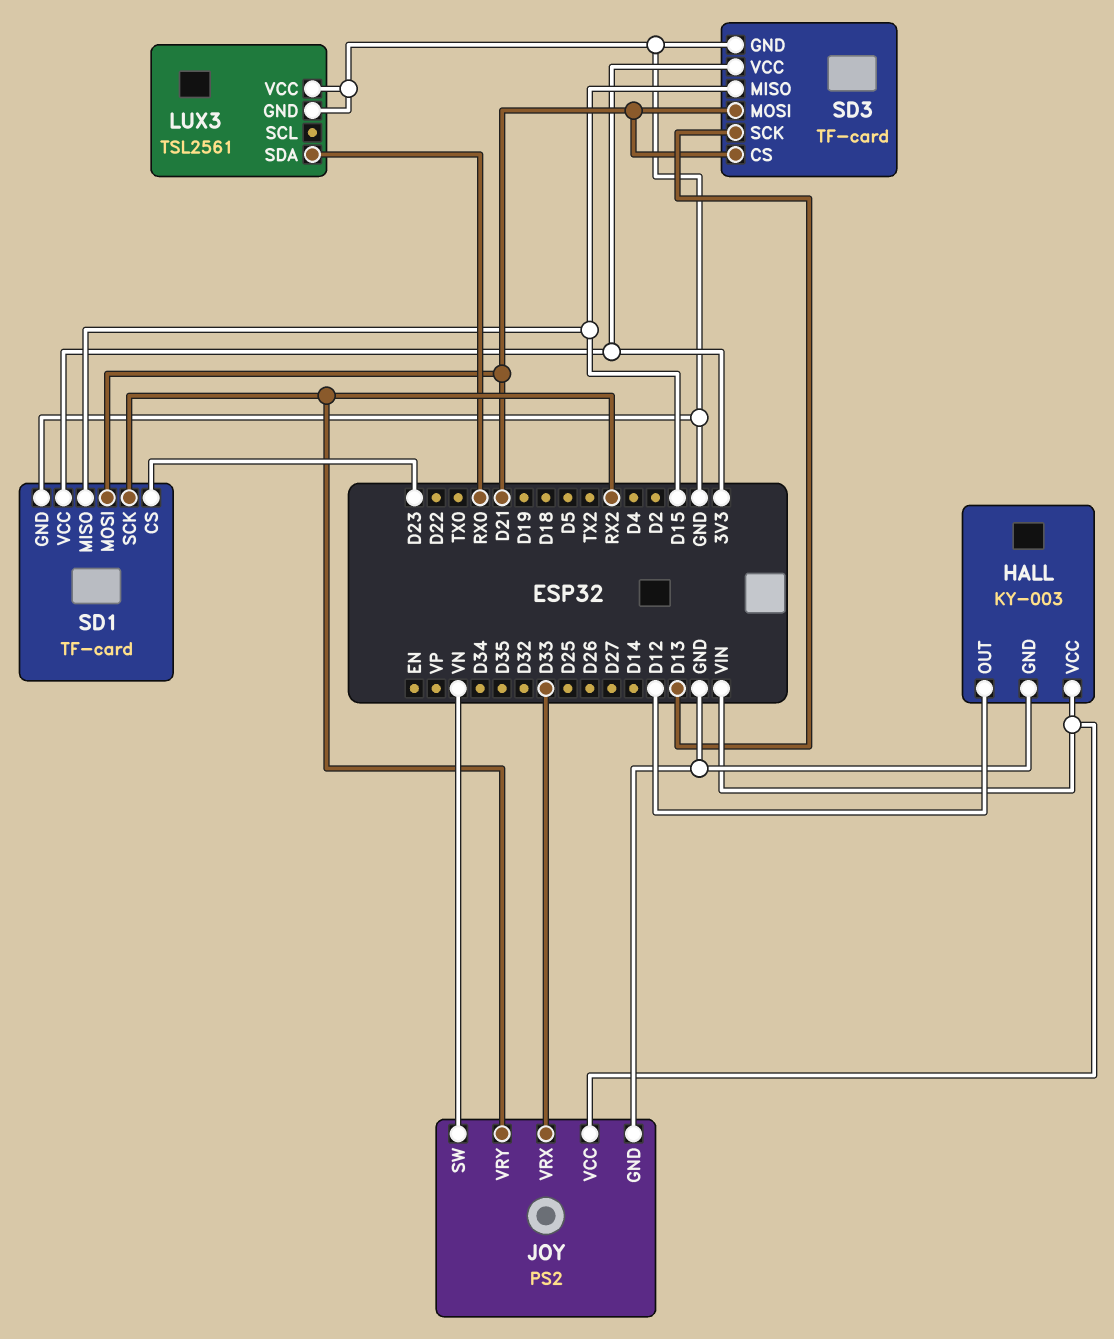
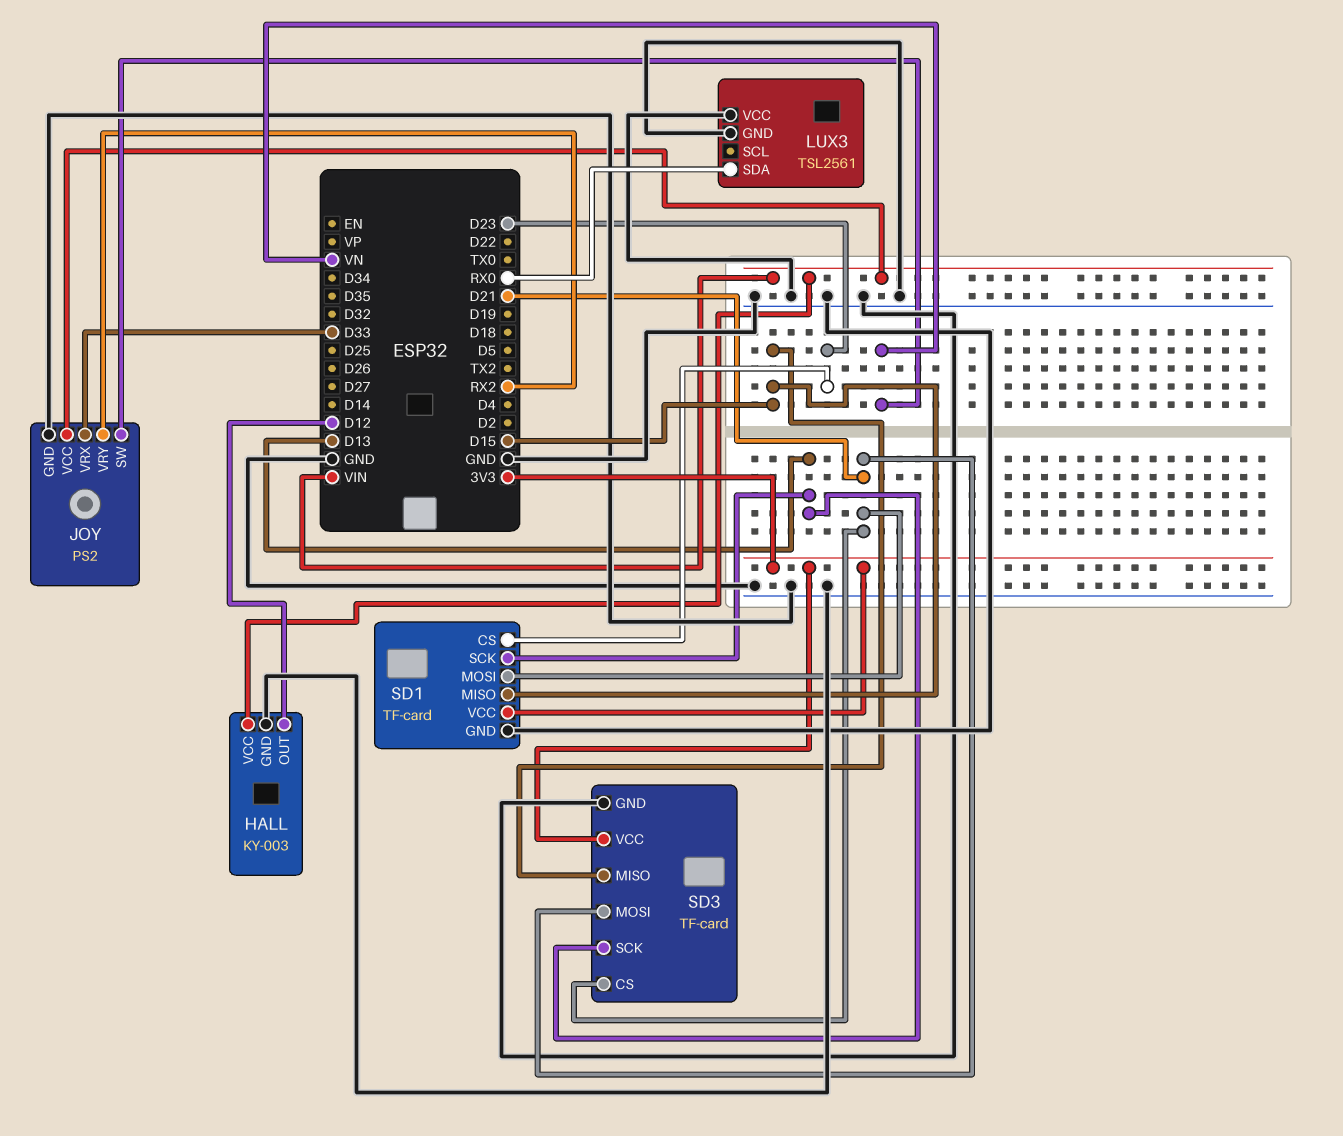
SD1 pin SCK: RX2 -> D13

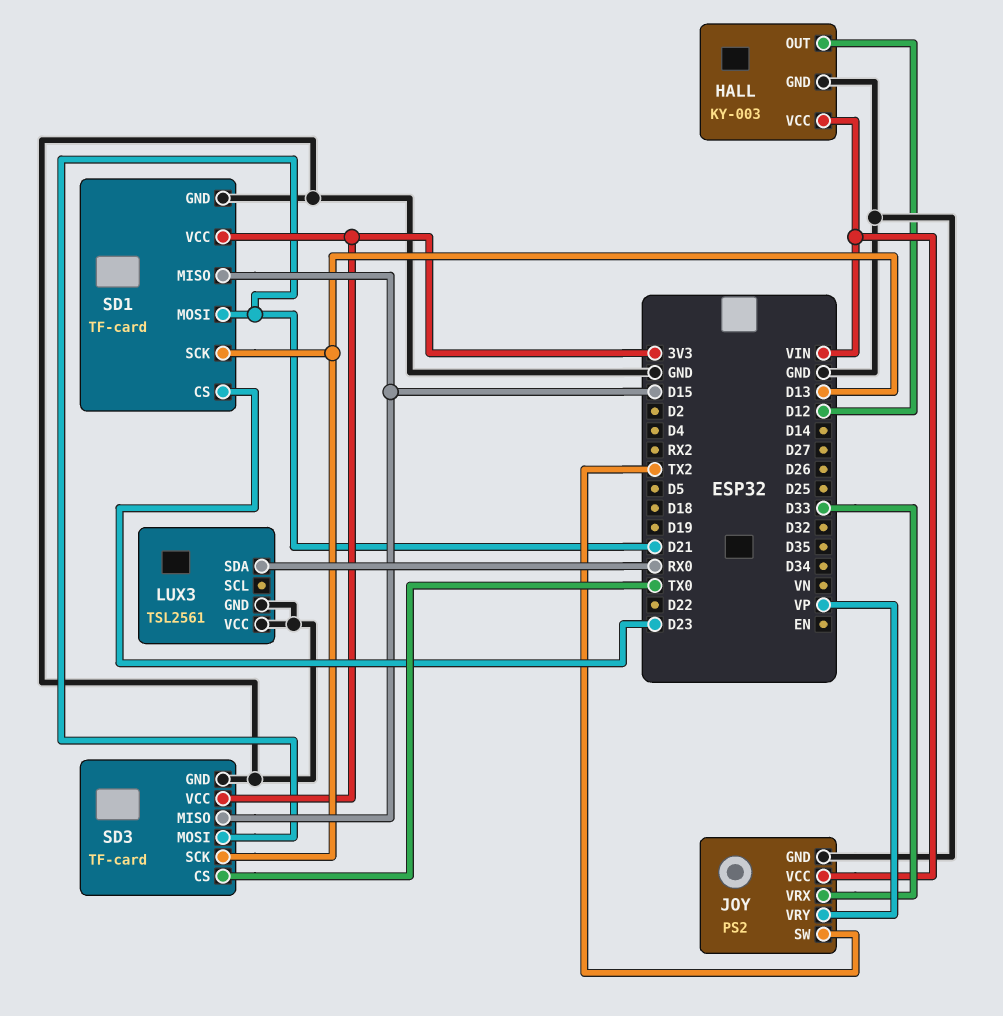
JOY pin SW: VN -> TX2
JOY pin VRY: RX2 -> VP
SD3 pin CS: D21 -> TX0

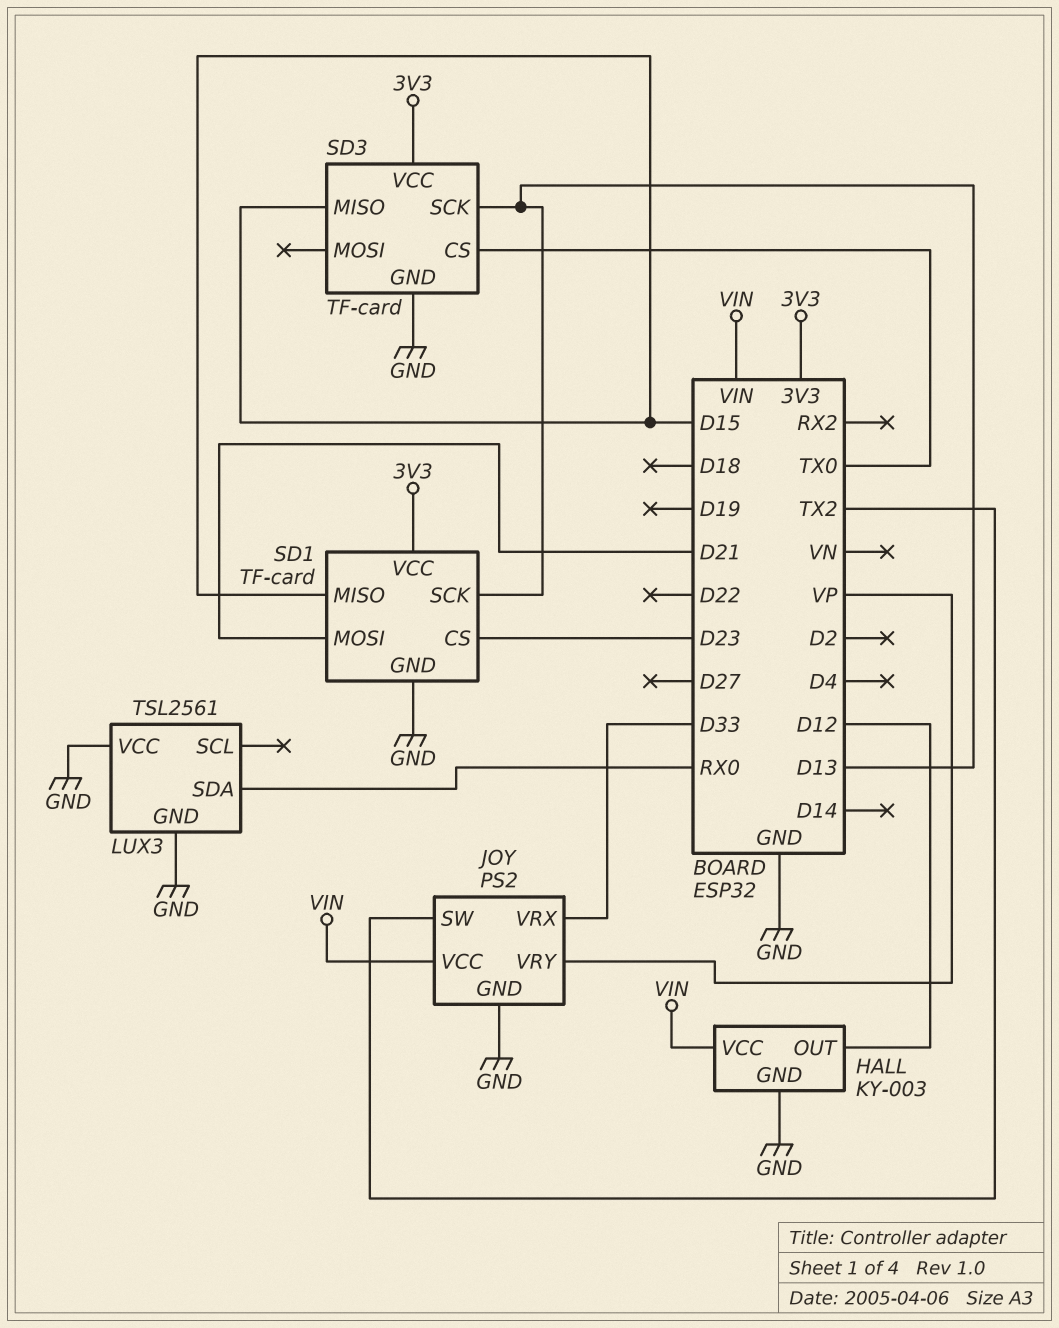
SD3 pin MOSI: D21 -> none

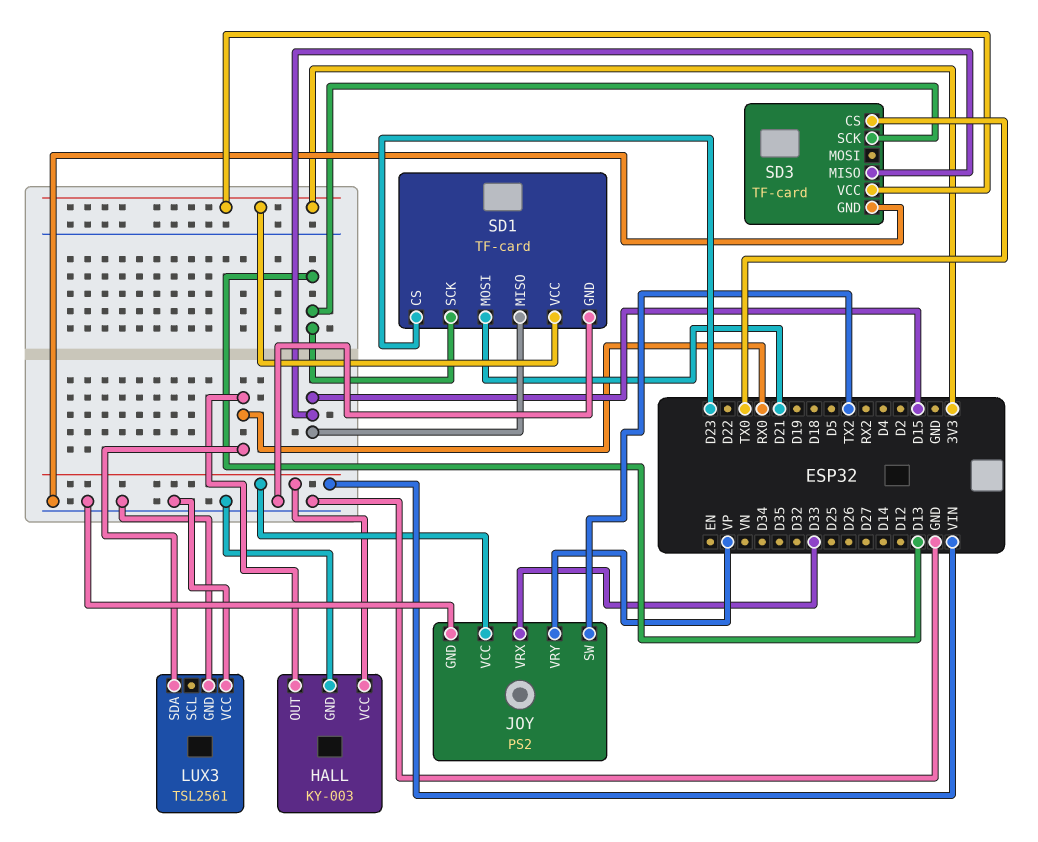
HALL pin OUT: D12 -> RX0

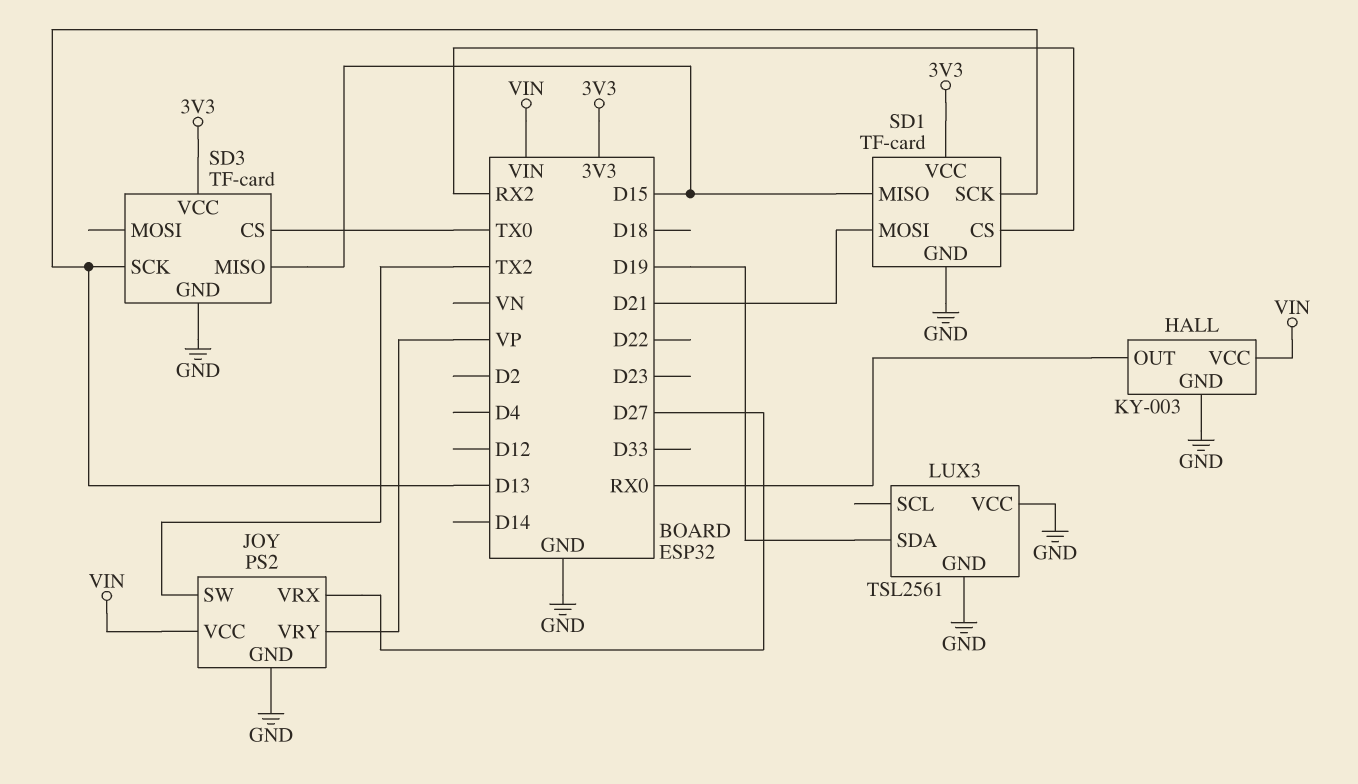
JOY pin VRX: D33 -> D27
LUX3 pin SDA: RX0 -> D19
SD1 pin CS: D23 -> RX2

